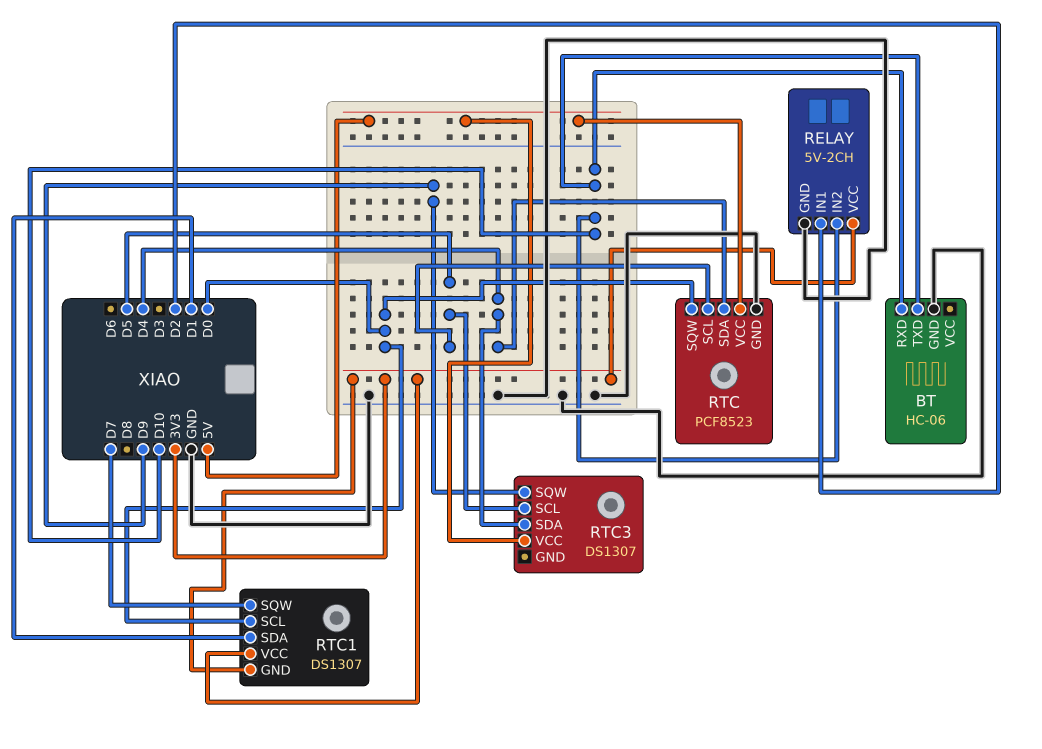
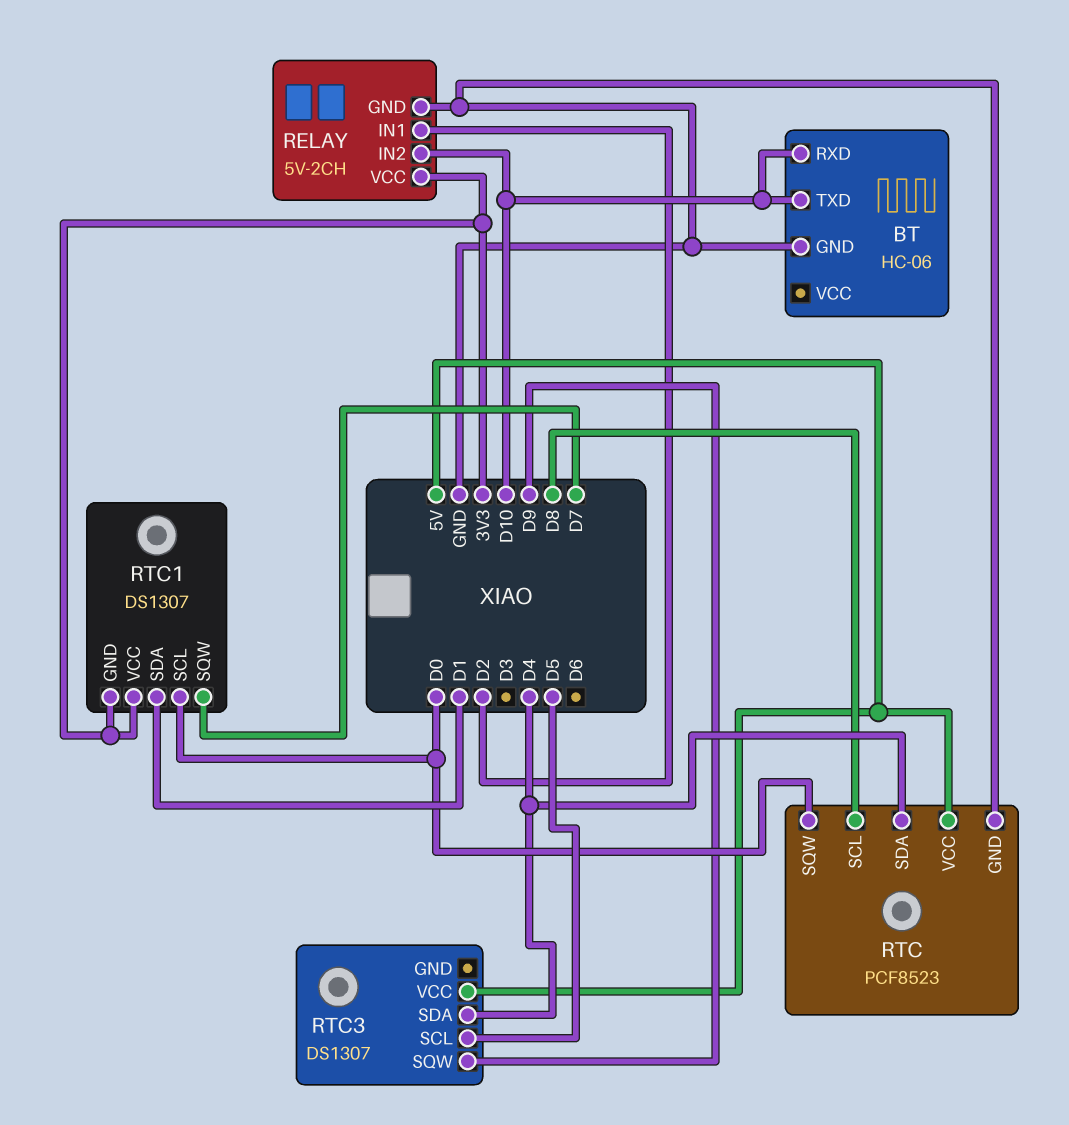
RTC pin SCL: D5 -> D8

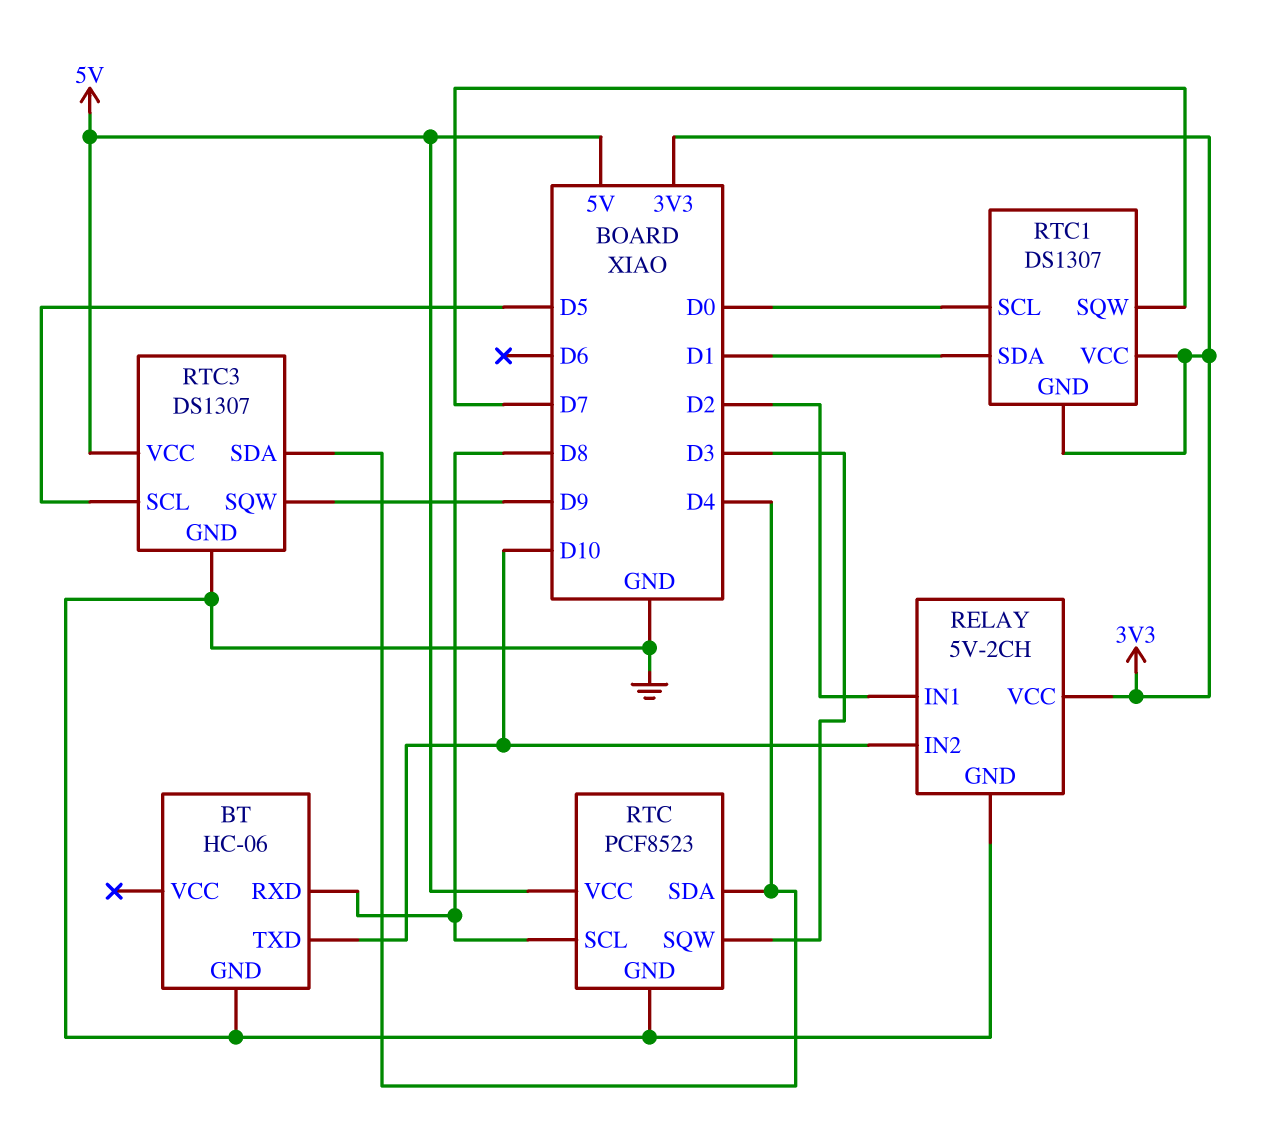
BT pin RXD: D10 -> D8
RTC pin SQW: D0 -> D3
RTC3 pin GND: none -> GND

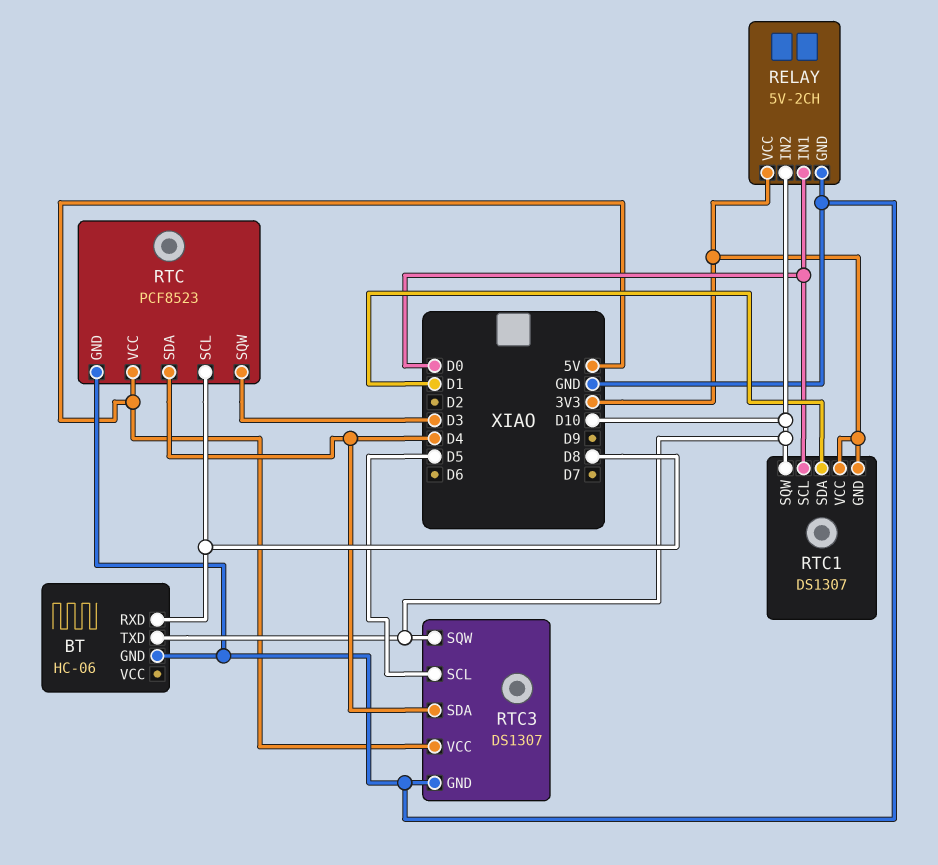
RELAY pin IN1: D2 -> D0
RTC1 pin SQW: D7 -> D10
RTC3 pin SQW: D9 -> D10

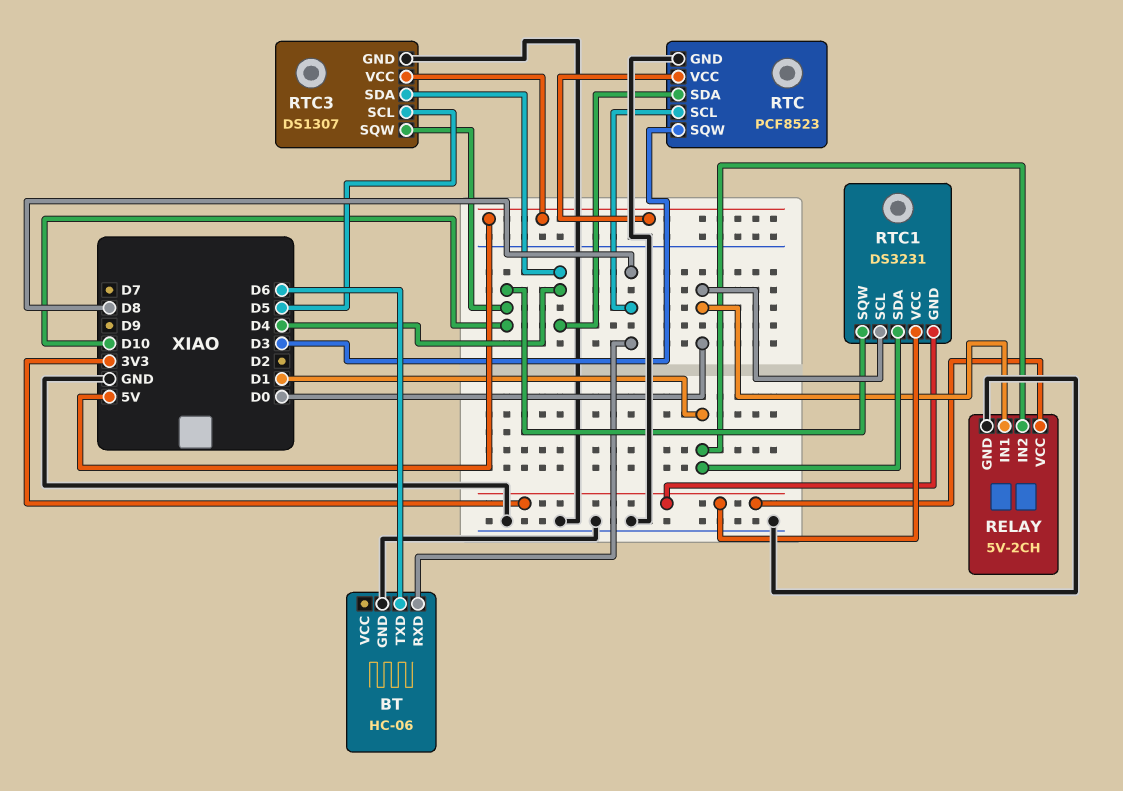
BT pin TXD: D10 -> D6
RELAY pin IN2: D10 -> D1
RTC1: DS1307 -> DS3231

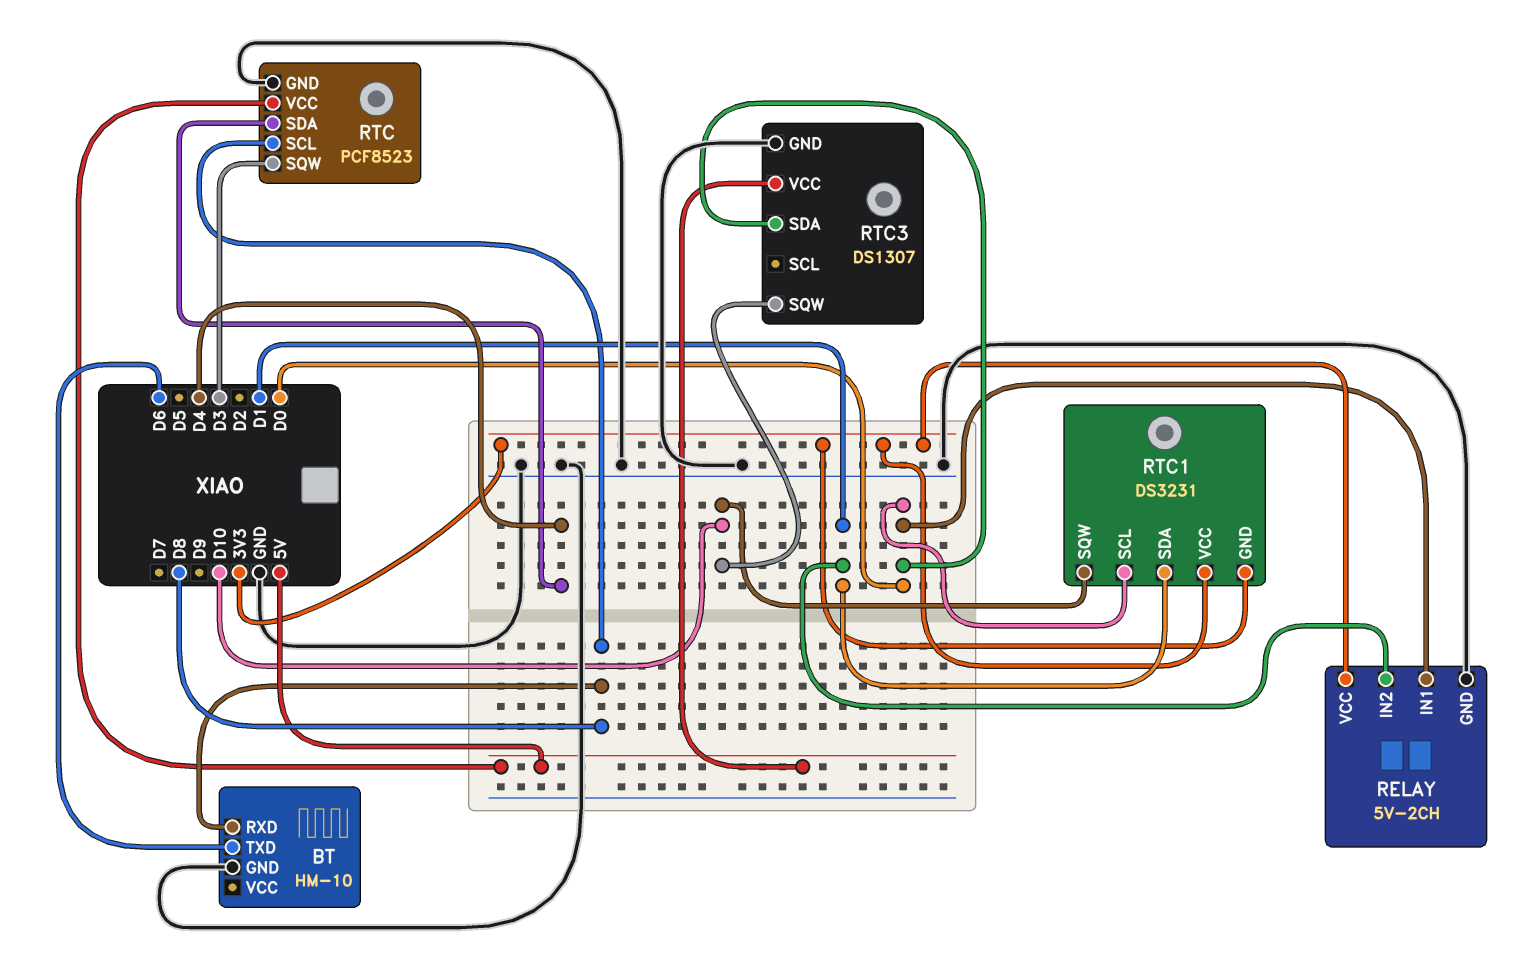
BT: HC-06 -> HM-10
RTC3 pin SCL: D5 -> none
RTC3 pin SDA: D4 -> D0

